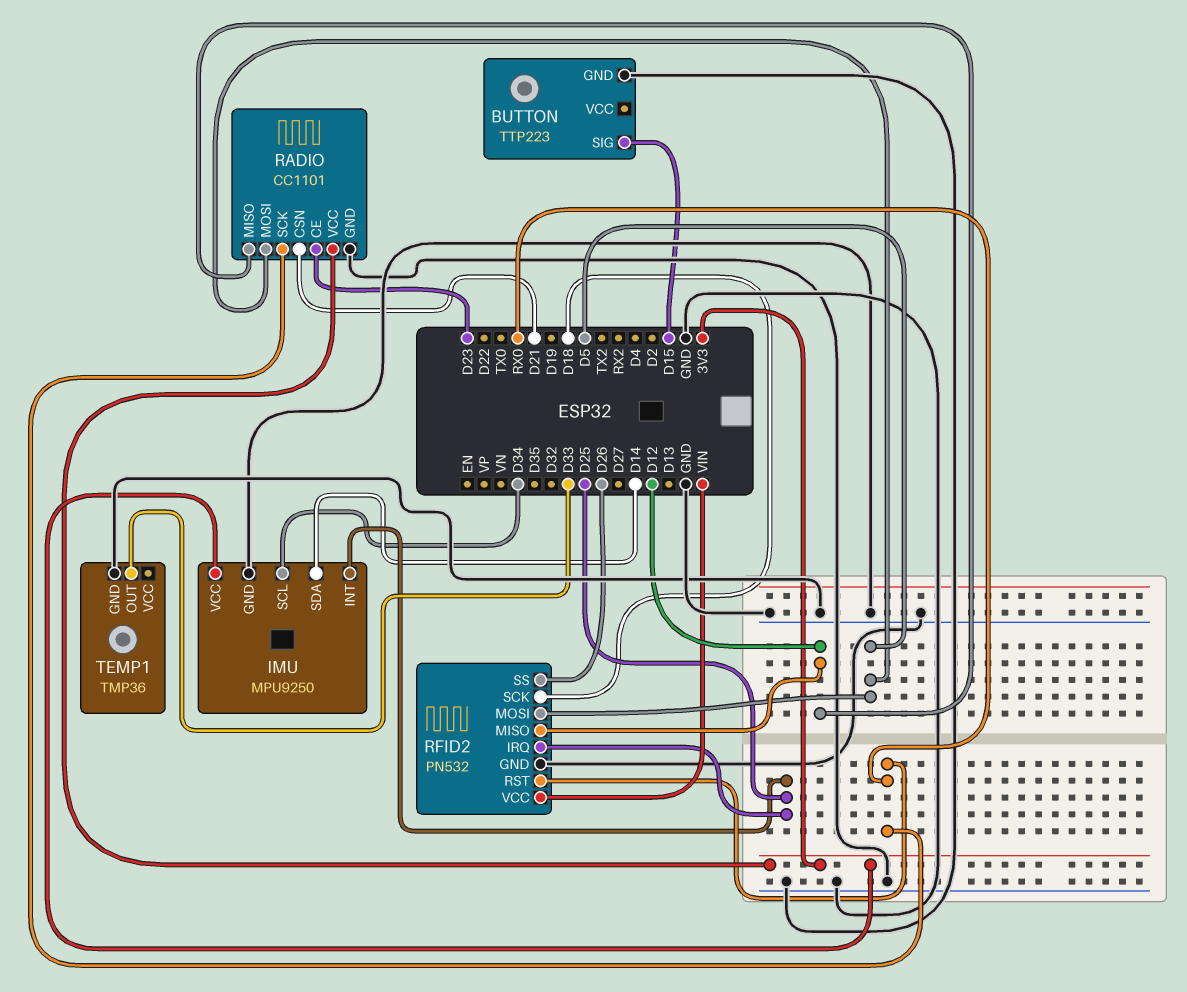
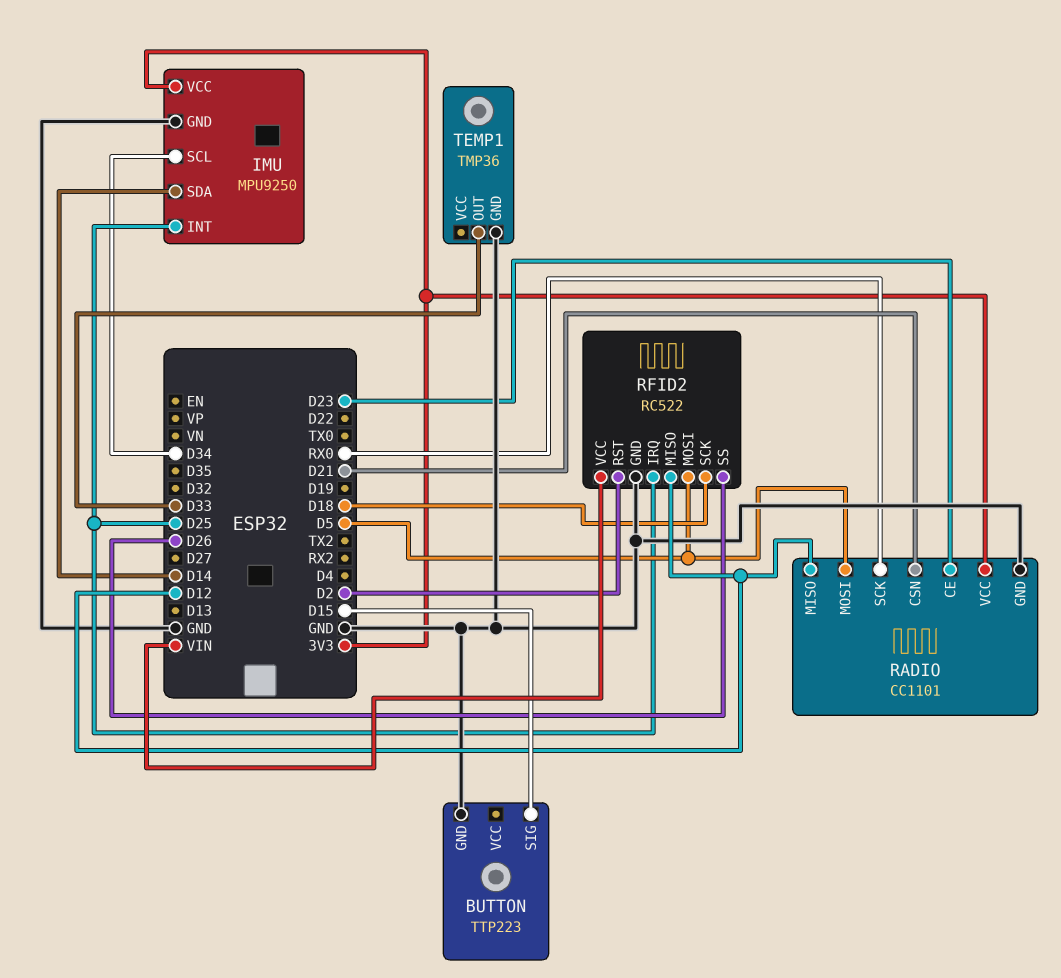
RFID2: PN532 -> RC522
RFID2 pin RST: RX0 -> D2

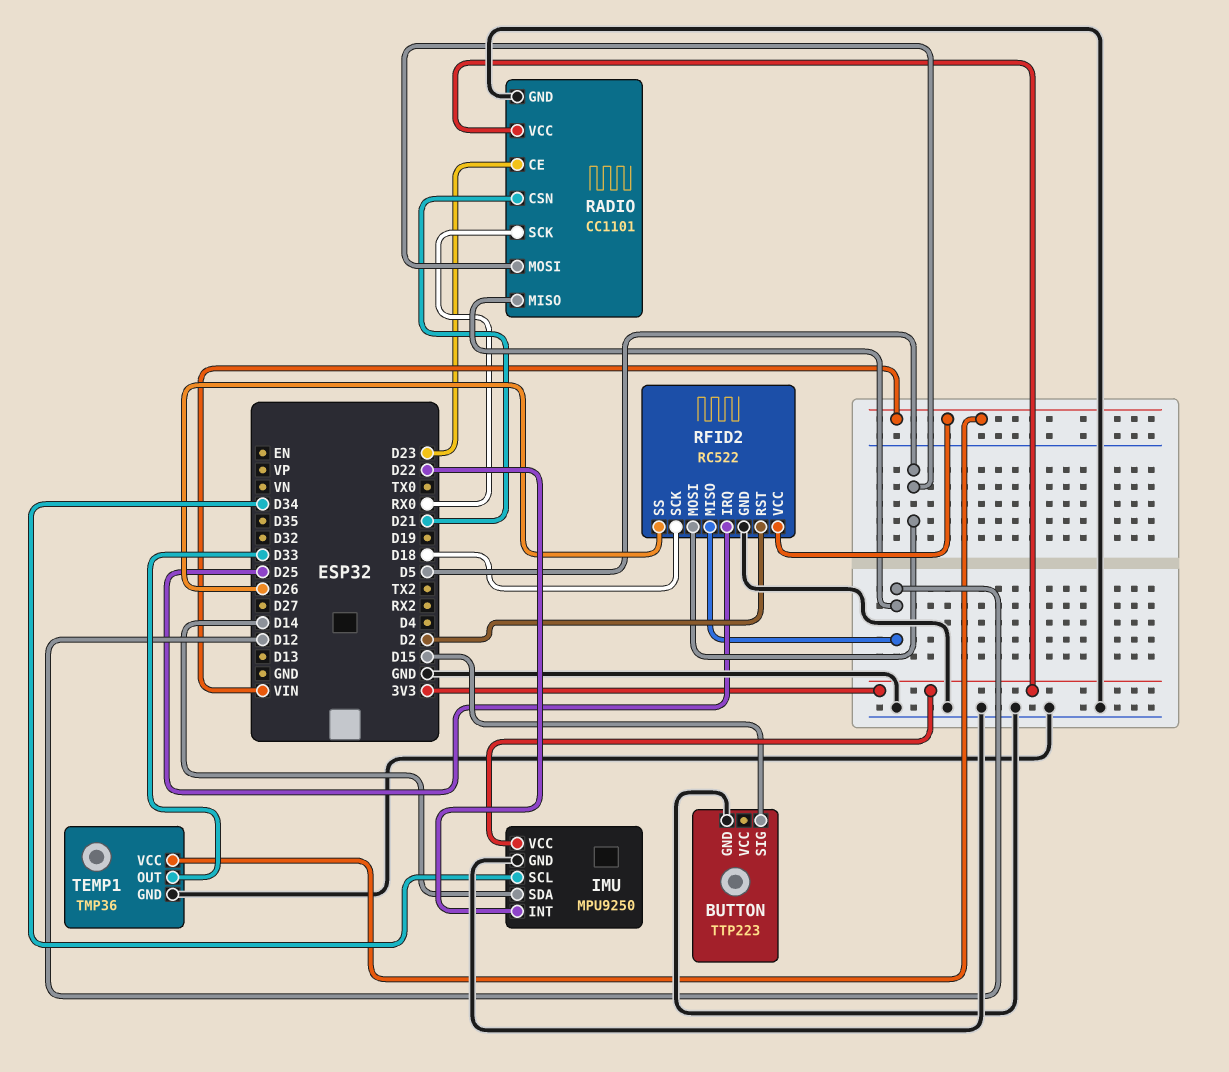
IMU pin INT: D25 -> D22
TEMP1 pin VCC: none -> VIN

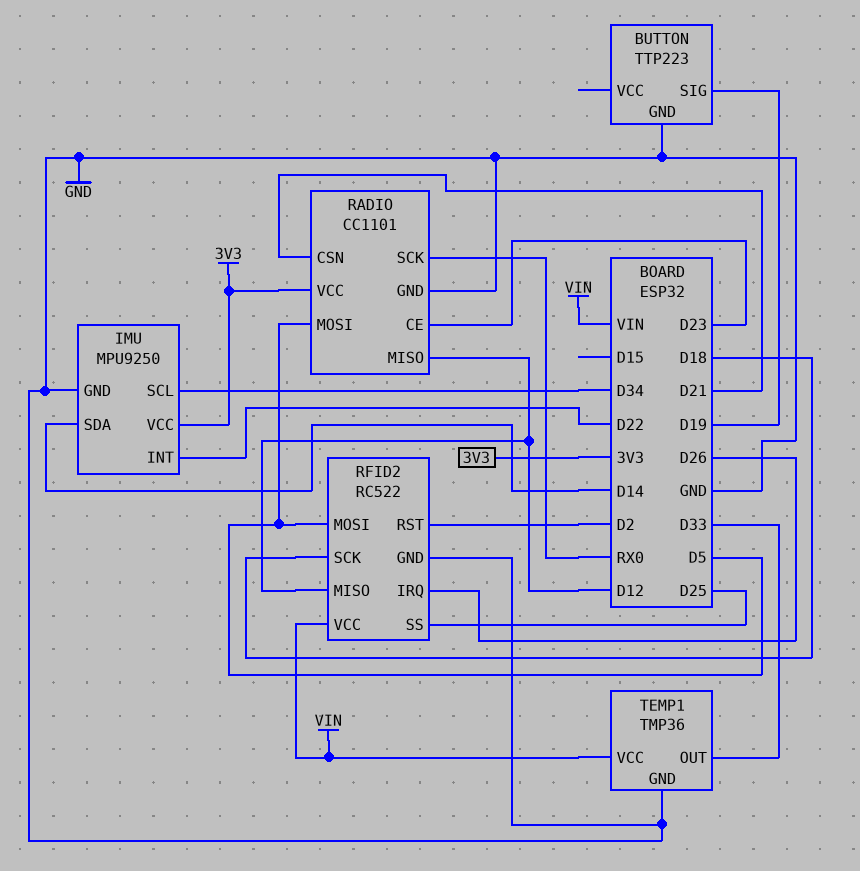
BUTTON pin SIG: D15 -> D19
RFID2 pin IRQ: D25 -> D26
RFID2 pin SS: D26 -> D25

